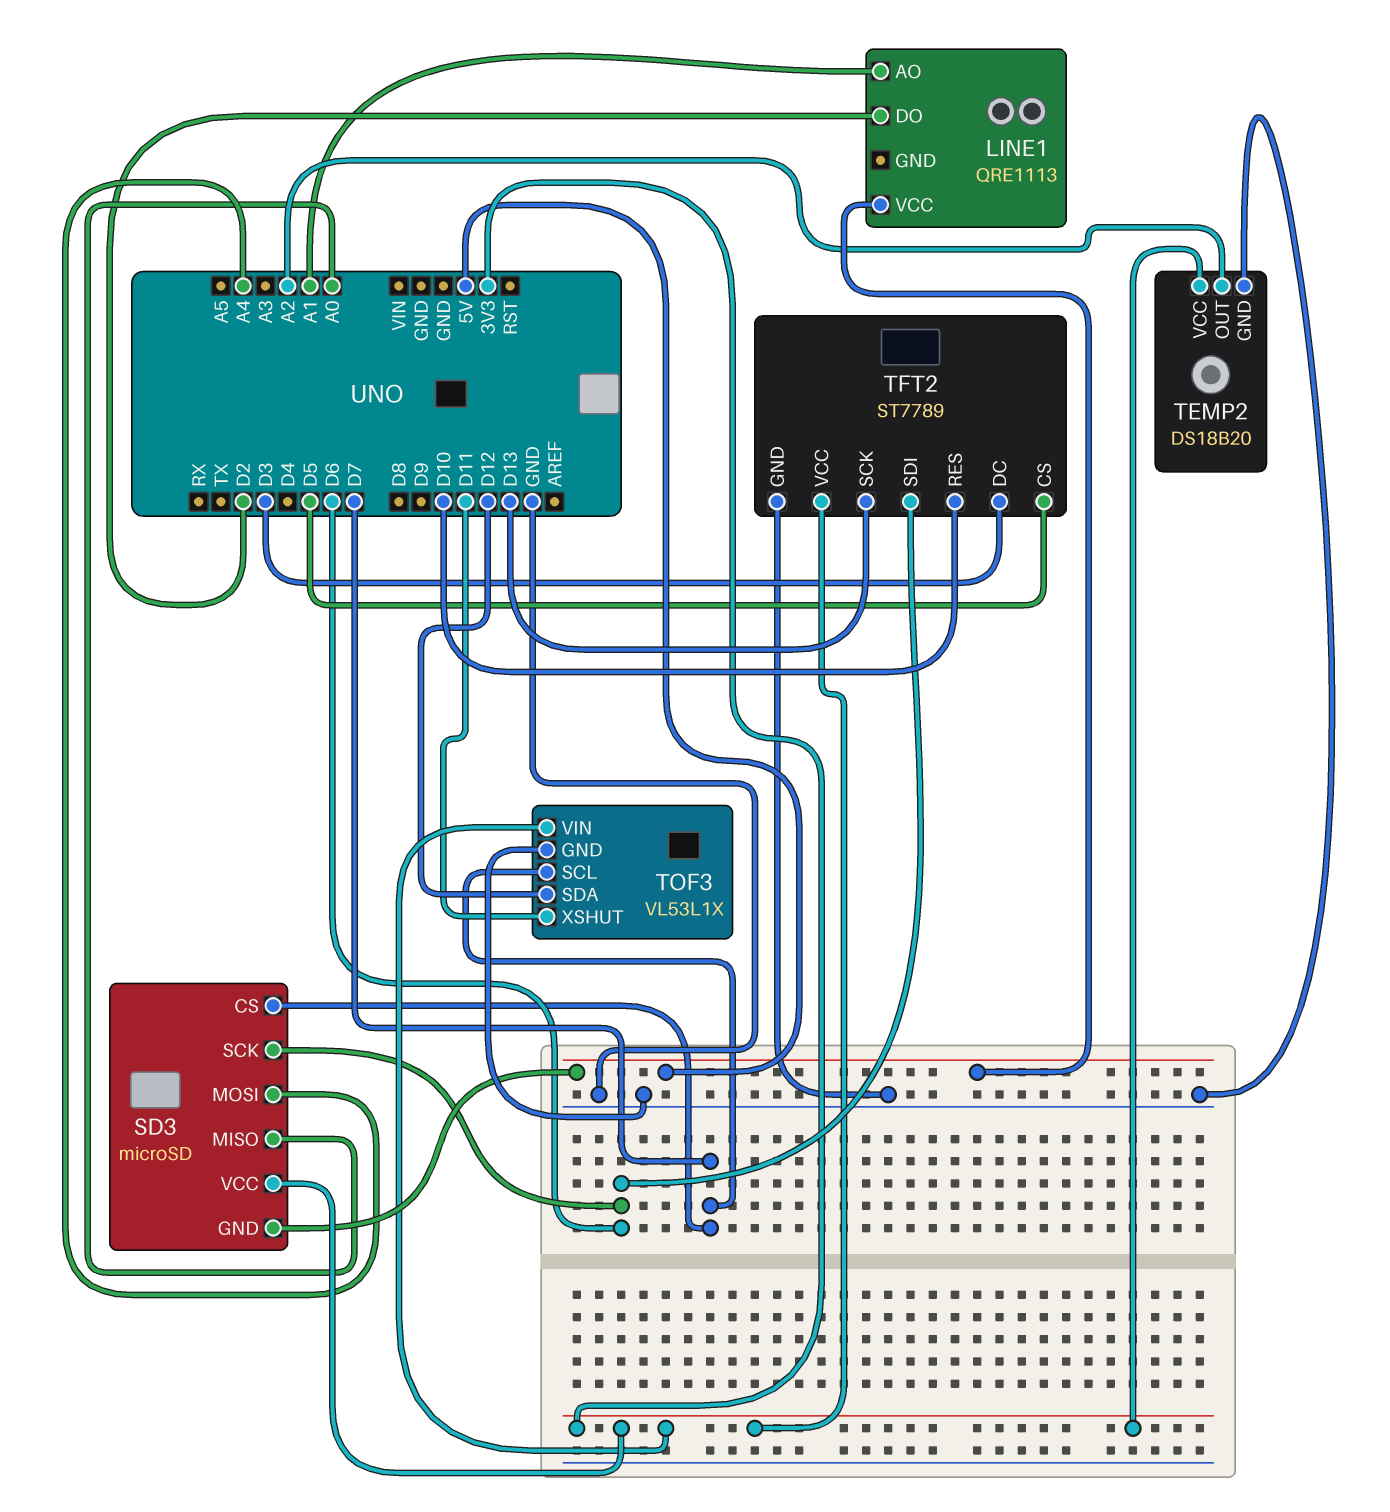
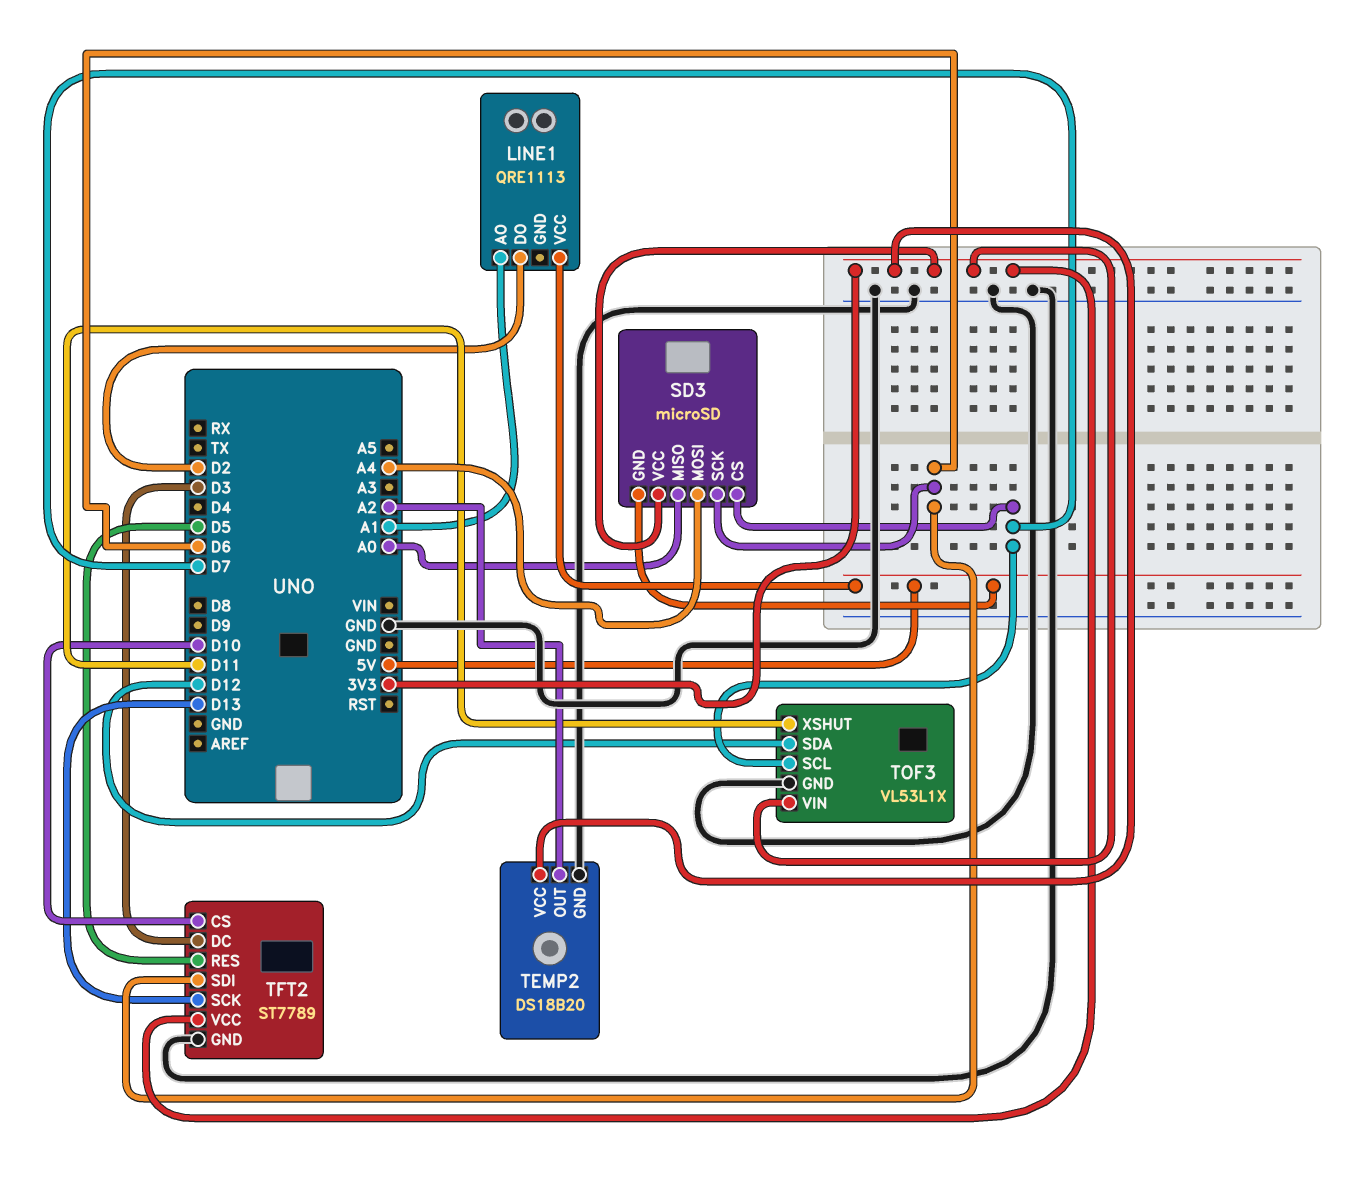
TFT2 pin CS: D5 -> D10
TFT2 pin RES: D10 -> D5

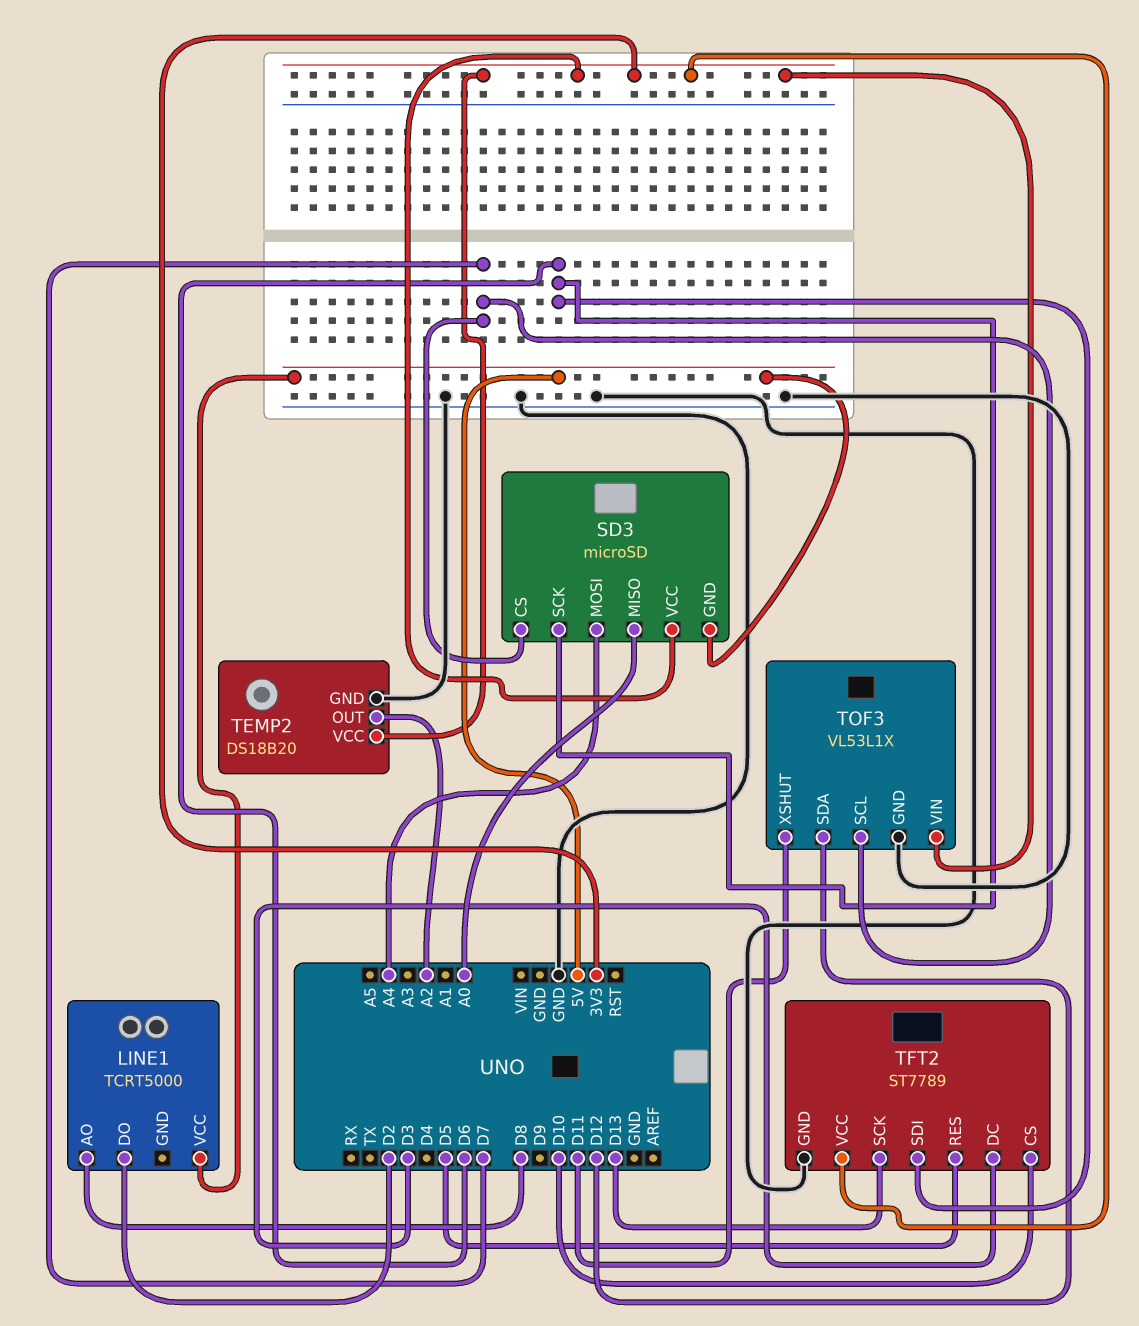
LINE1: QRE1113 -> TCRT5000
LINE1 pin AO: A1 -> D8

